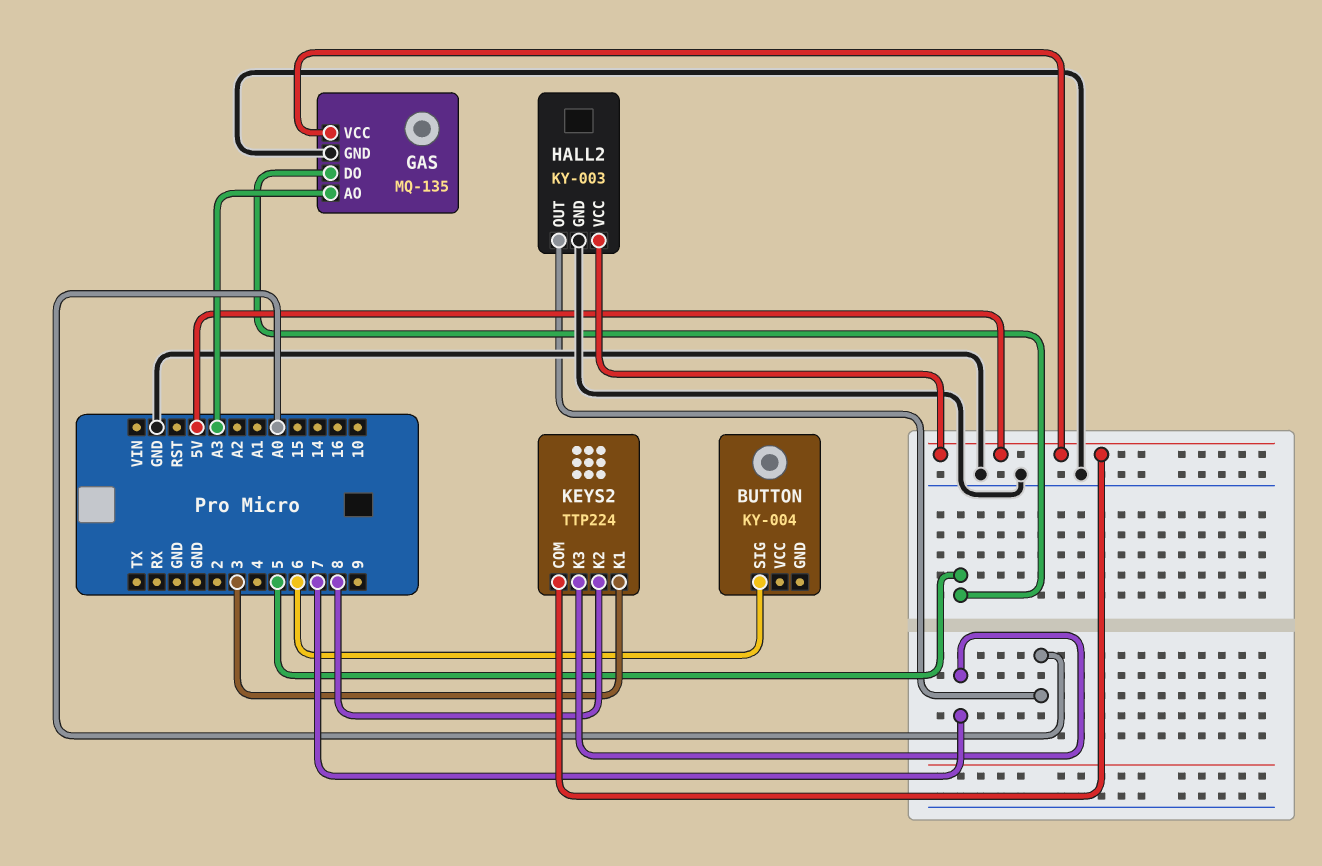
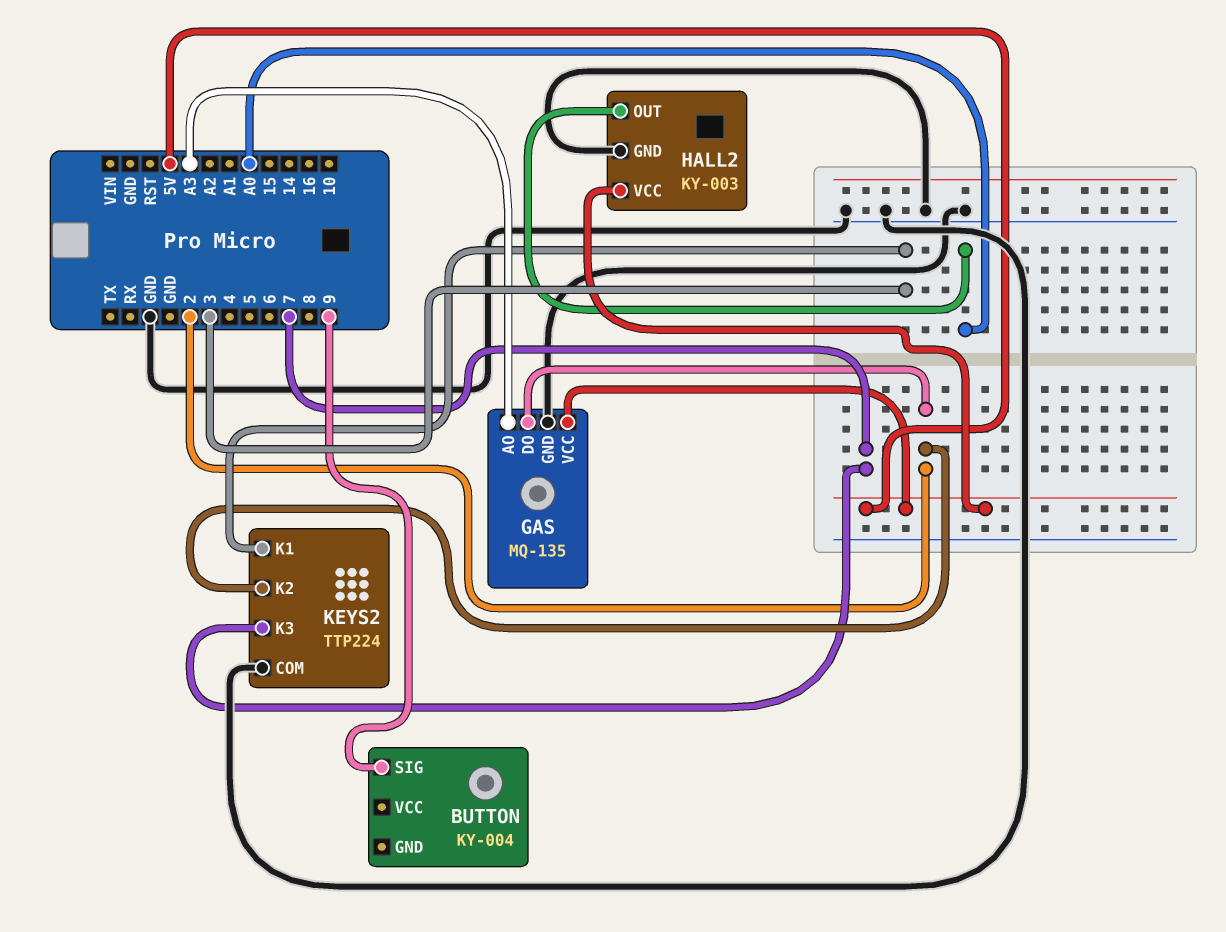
BUTTON pin SIG: 6 -> 9
GAS pin DO: 5 -> 2
KEYS2 pin COM: 5V -> GND
KEYS2 pin K2: 8 -> 2

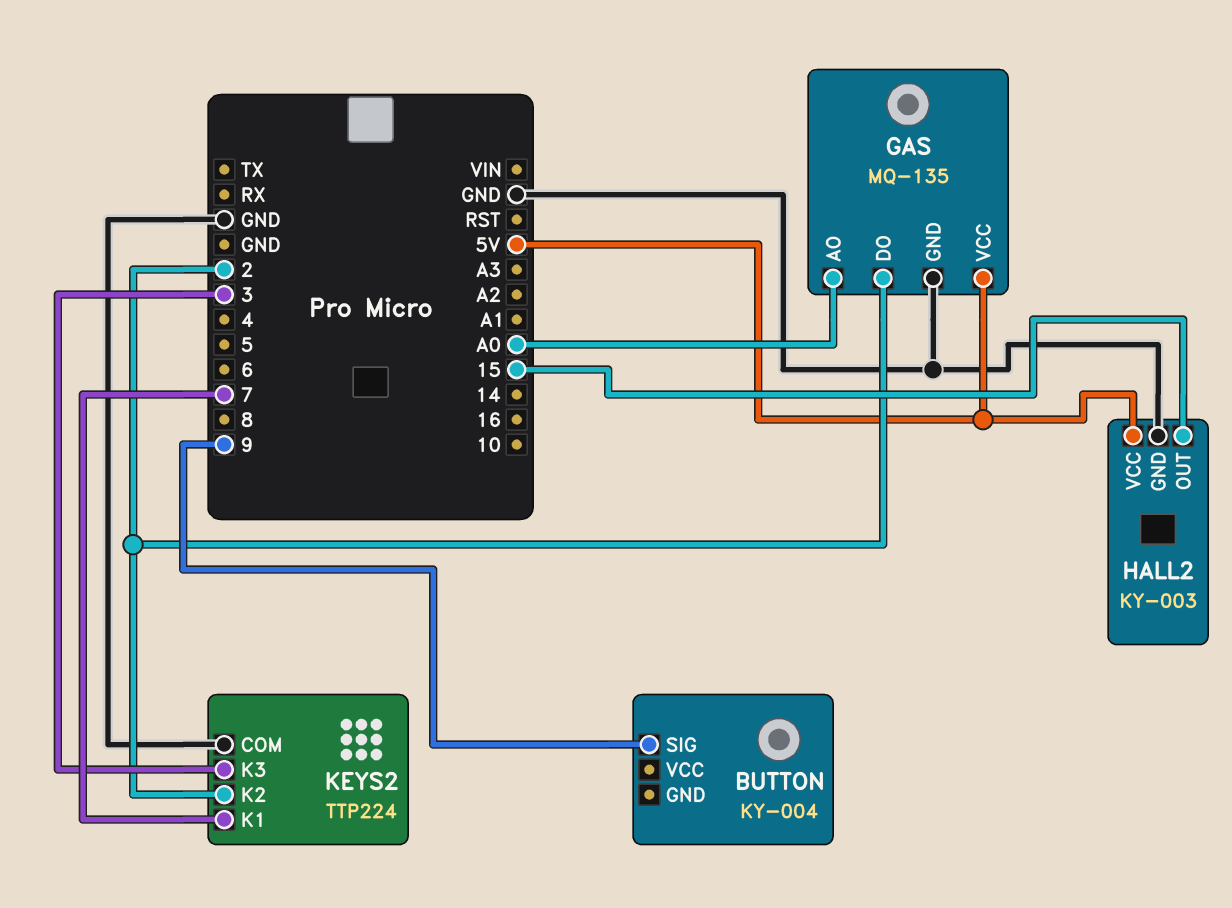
GAS pin AO: A3 -> A0
HALL2 pin OUT: A0 -> 15
KEYS2 pin K1: 3 -> 7
KEYS2 pin K3: 7 -> 3

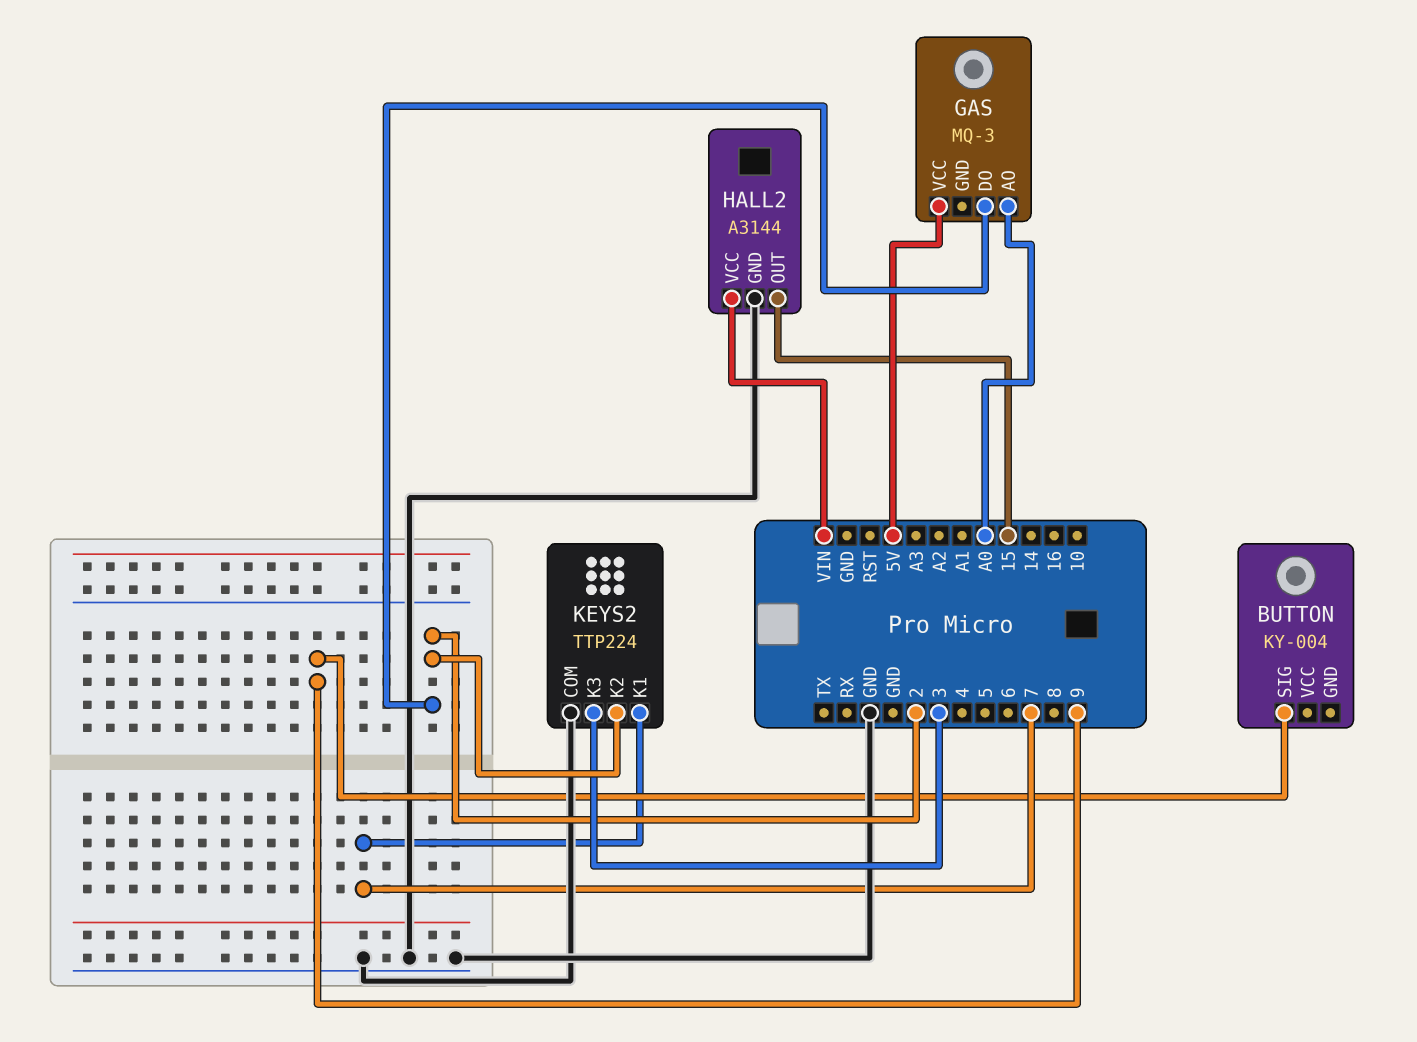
GAS: MQ-135 -> MQ-3
GAS pin GND: GND -> none
HALL2: KY-003 -> A3144
HALL2 pin VCC: 5V -> VIN

